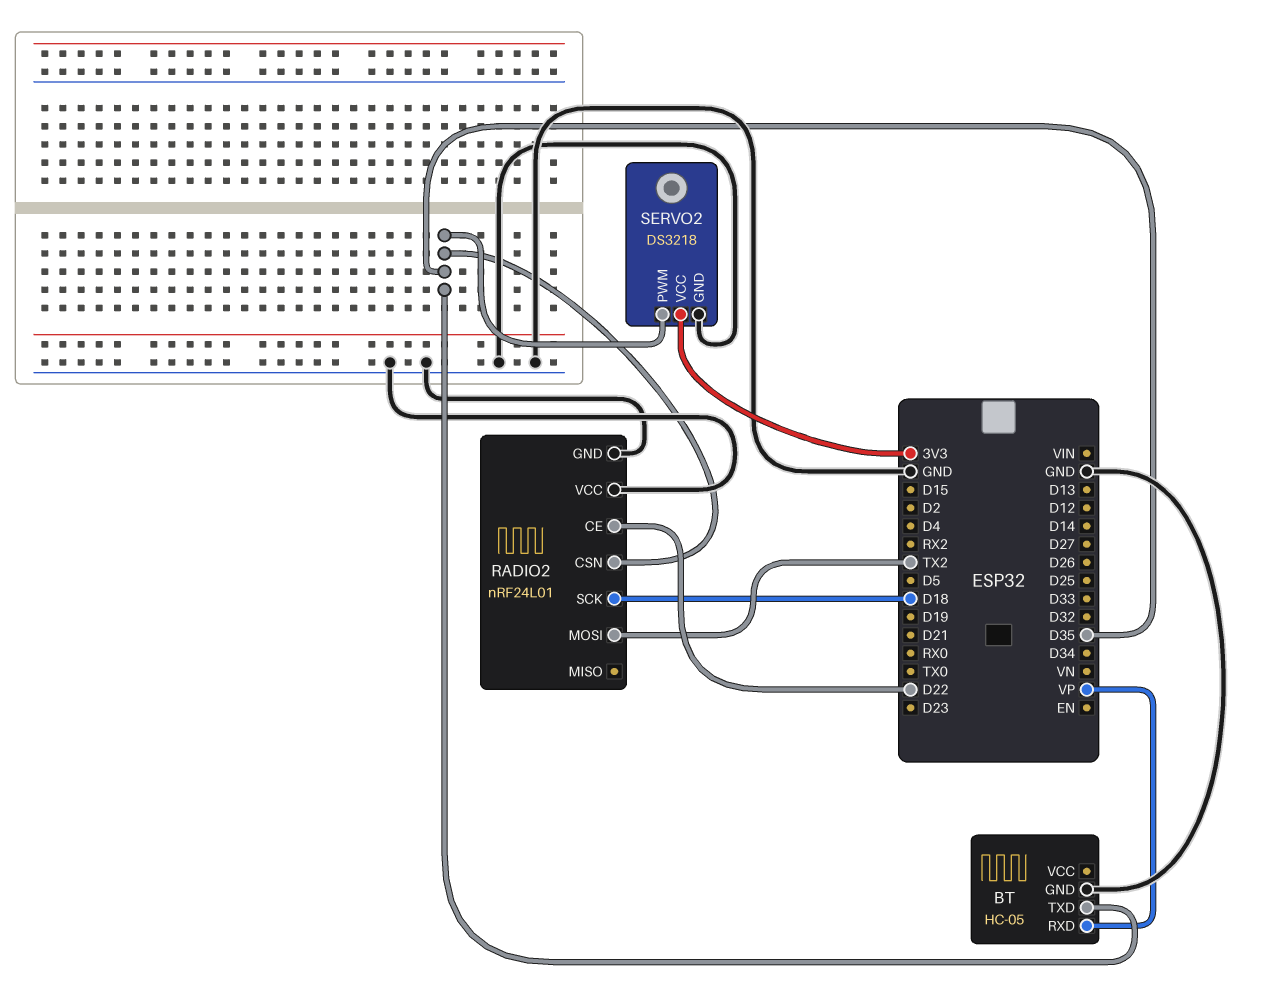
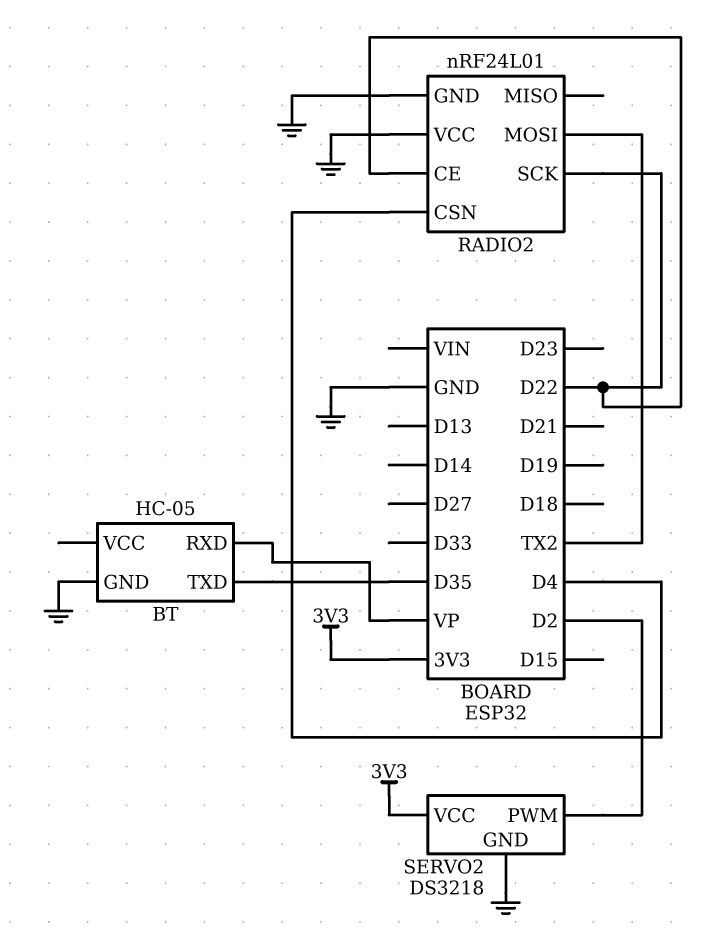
RADIO2 pin CSN: D35 -> D4
RADIO2 pin SCK: D18 -> D22
SERVO2 pin PWM: D35 -> D2

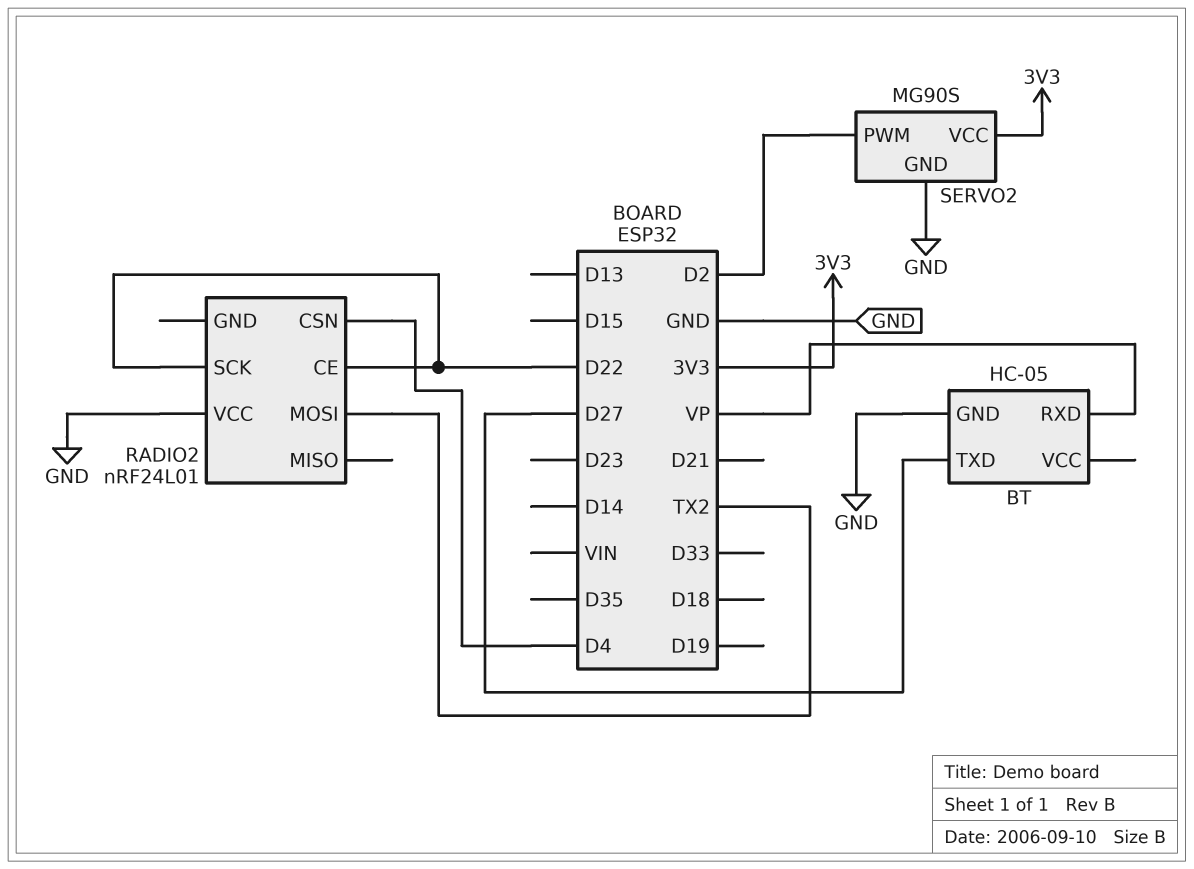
BT pin TXD: D35 -> D27
RADIO2 pin GND: GND -> none
SERVO2: DS3218 -> MG90S

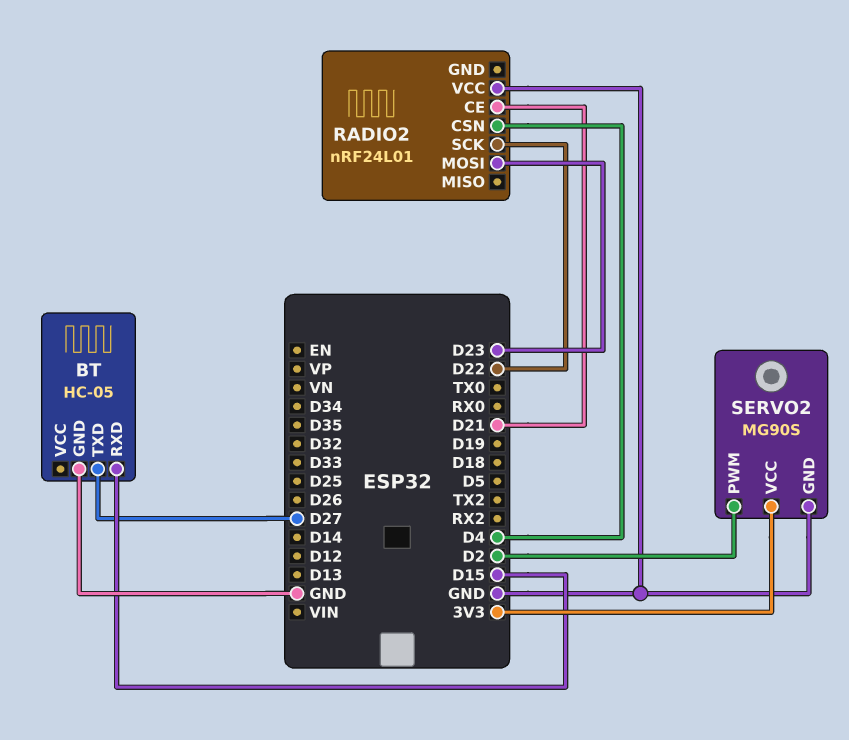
BT pin RXD: VP -> D15
RADIO2 pin CE: D22 -> D21
RADIO2 pin MOSI: TX2 -> D23

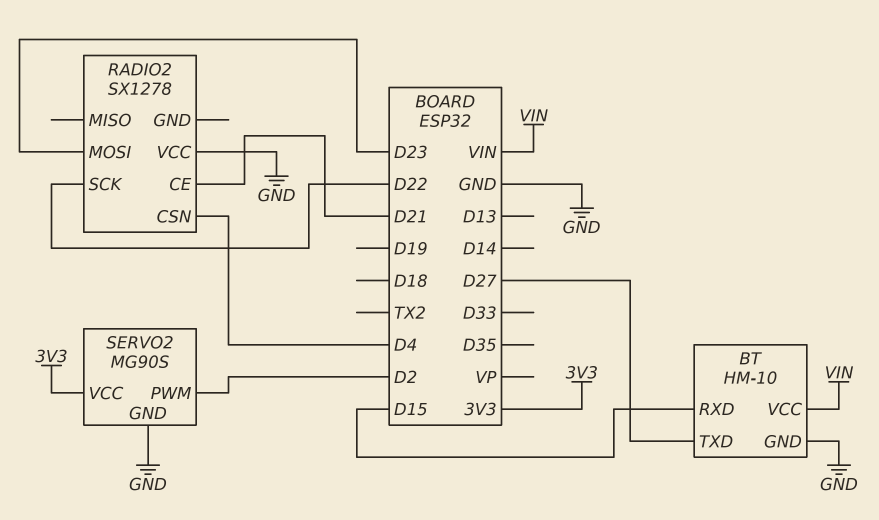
BT: HC-05 -> HM-10
BT pin VCC: none -> VIN
RADIO2: nRF24L01 -> SX1278

